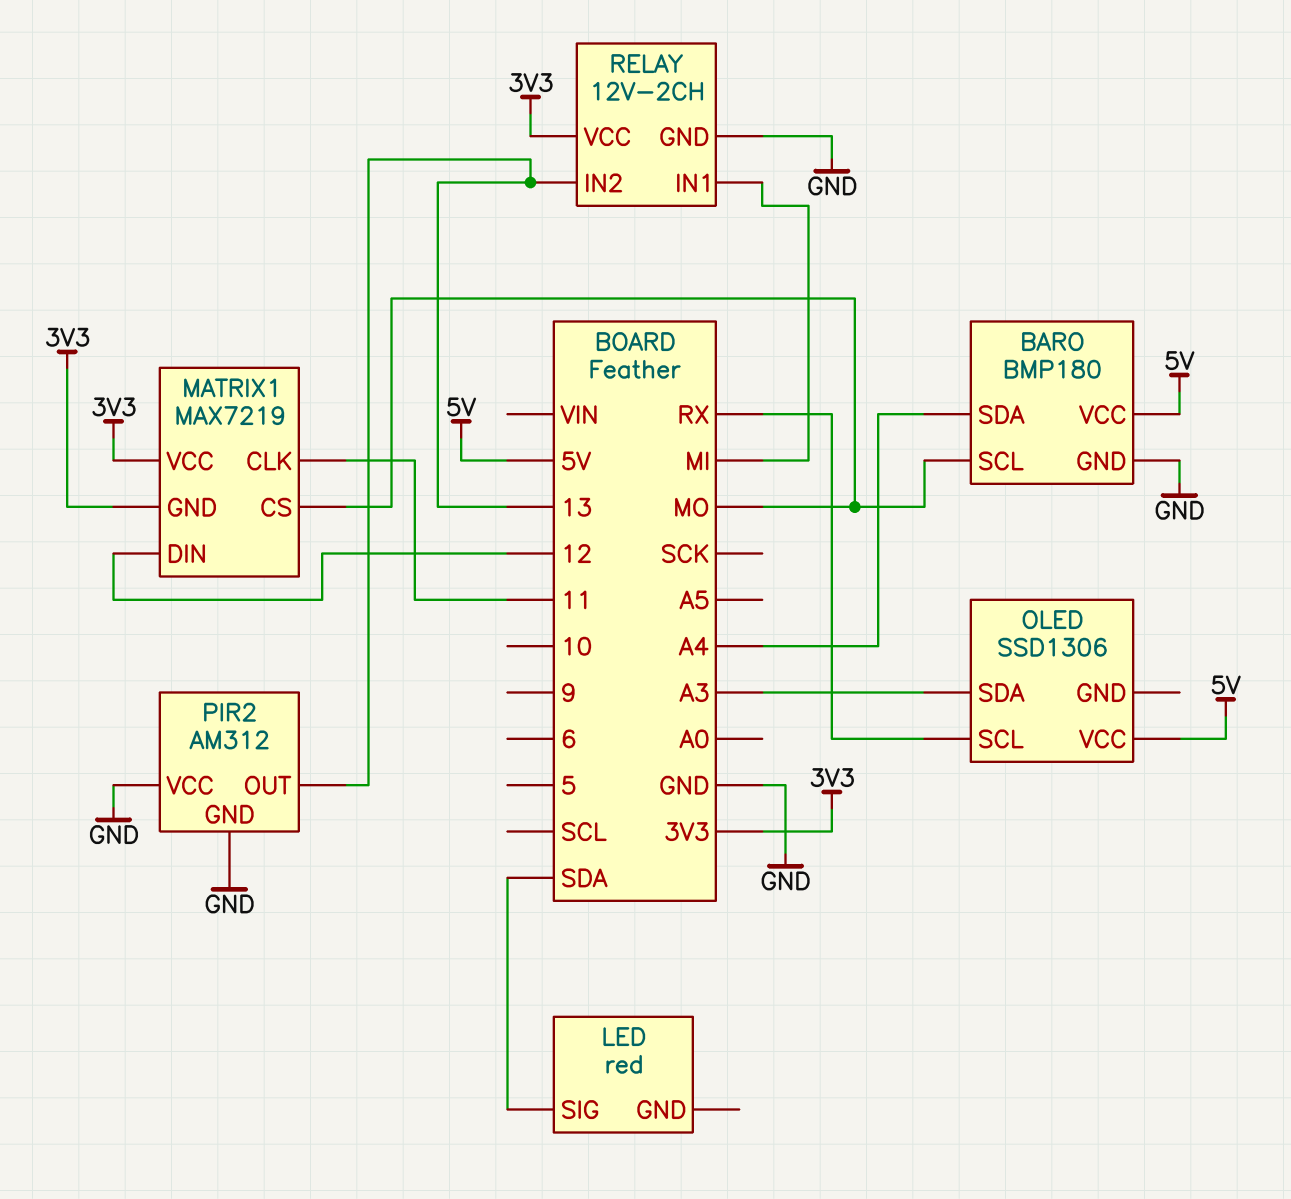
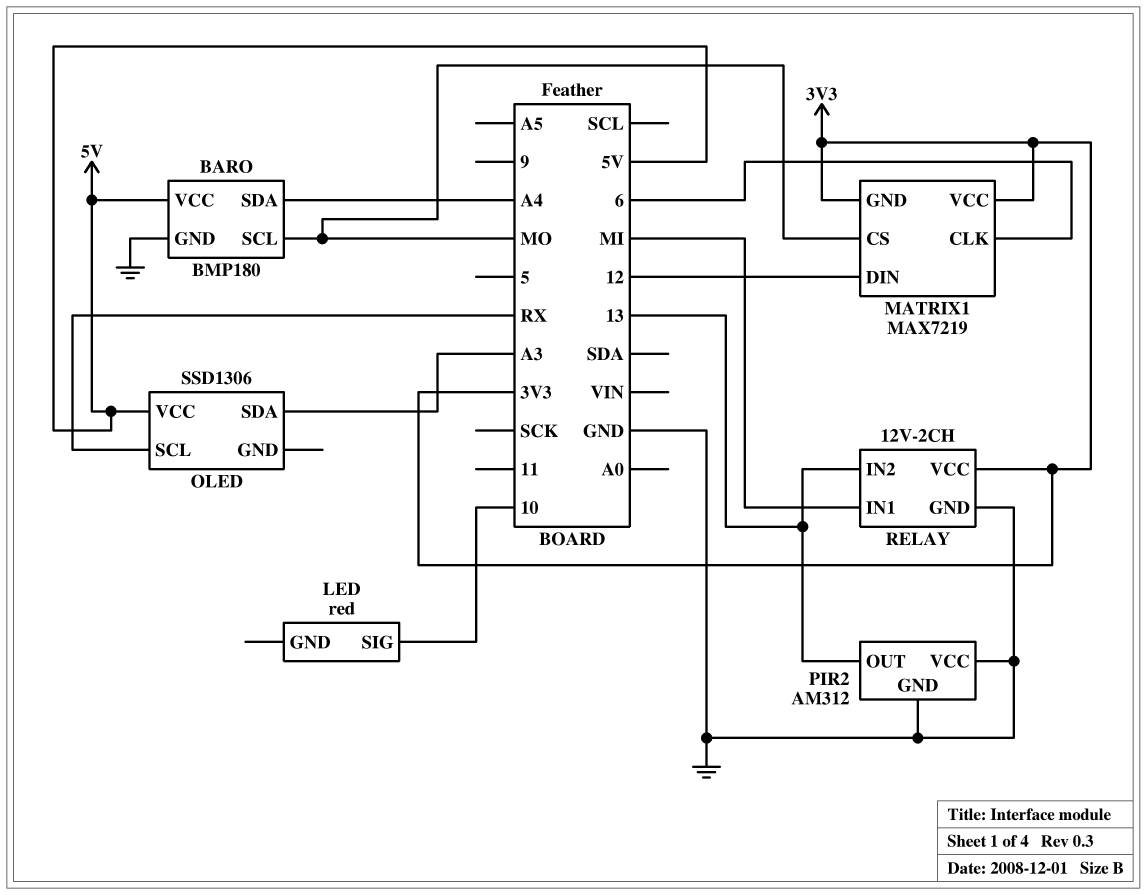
LED pin SIG: SDA -> 10
MATRIX1 pin CLK: 11 -> 6

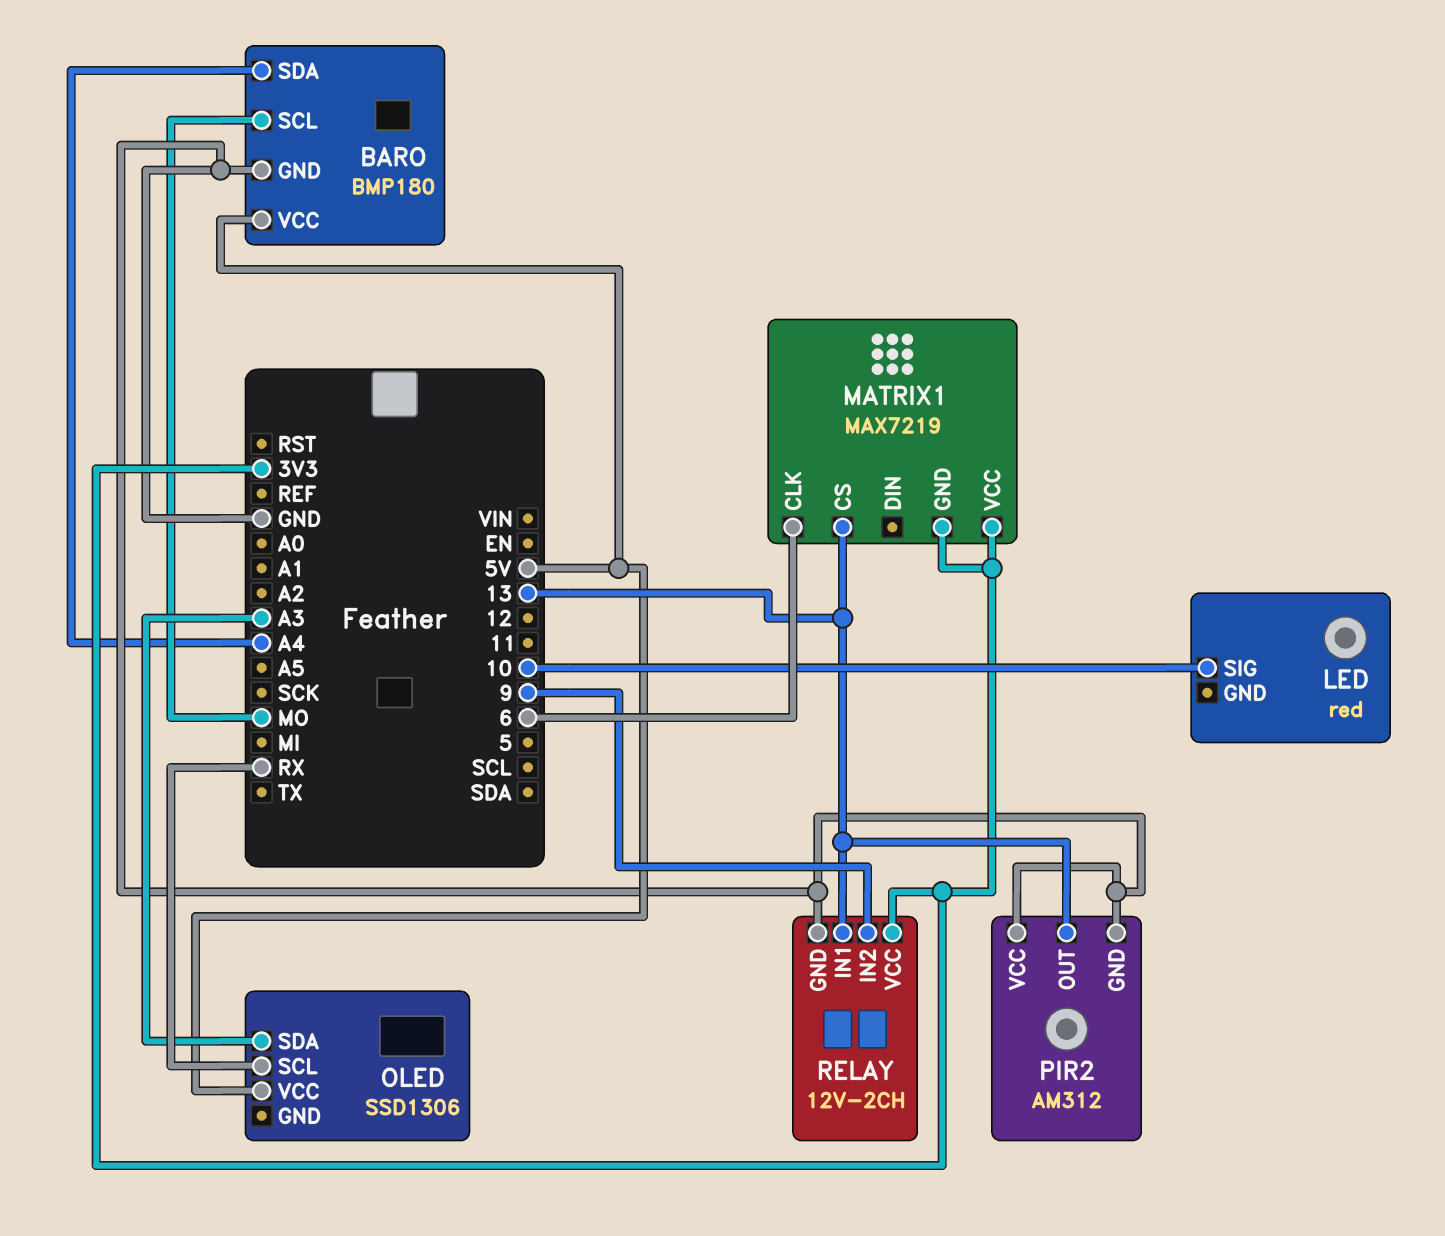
MATRIX1 pin CS: MO -> 13
MATRIX1 pin DIN: 12 -> none
RELAY pin IN1: MI -> 13
RELAY pin IN2: 13 -> 9

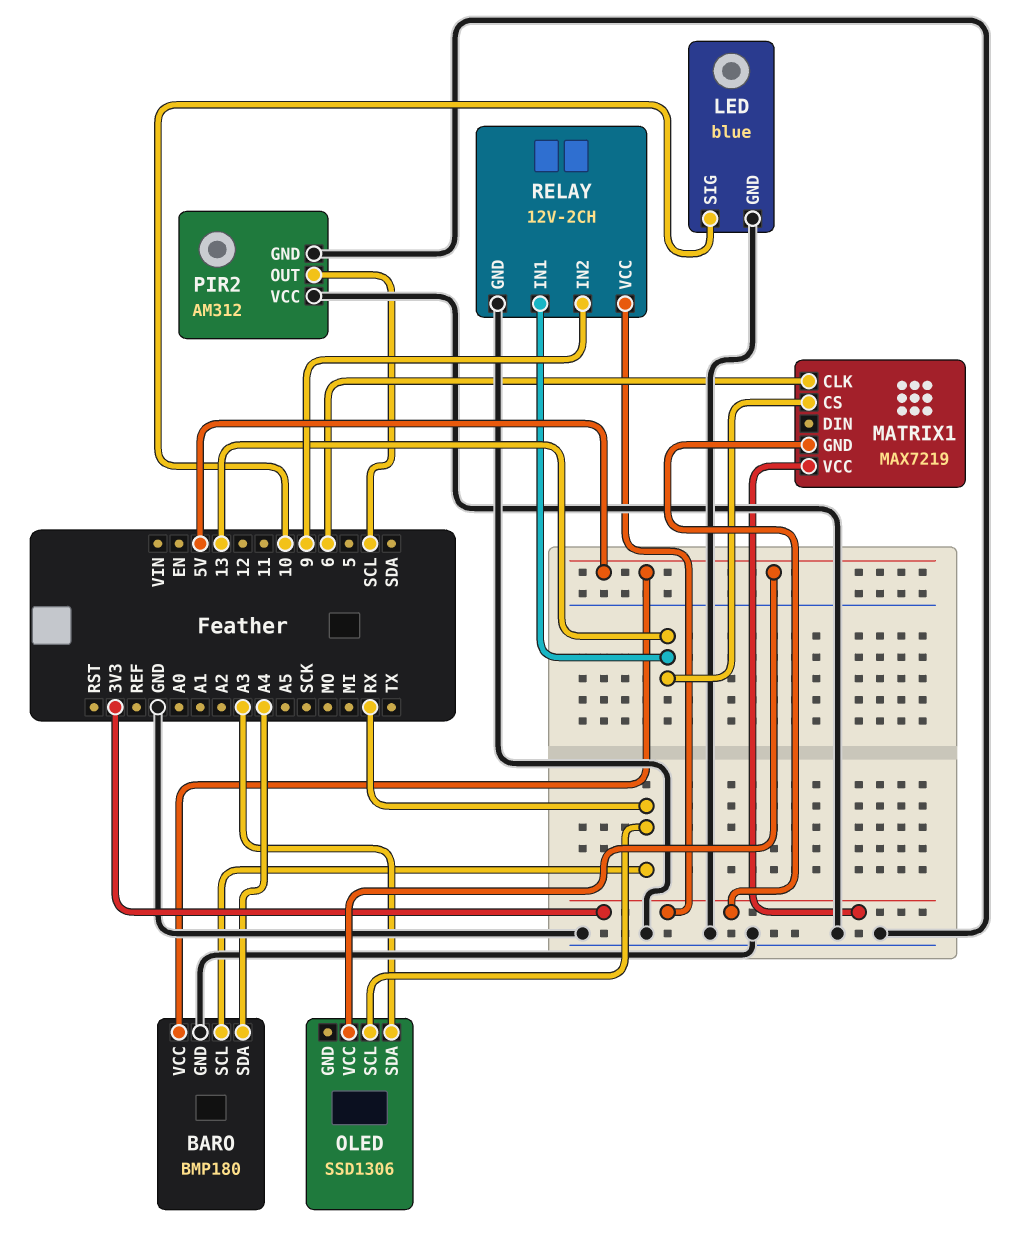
BARO pin SCL: MO -> RX
LED: red -> blue
LED pin GND: none -> GND
PIR2 pin OUT: 13 -> SCL

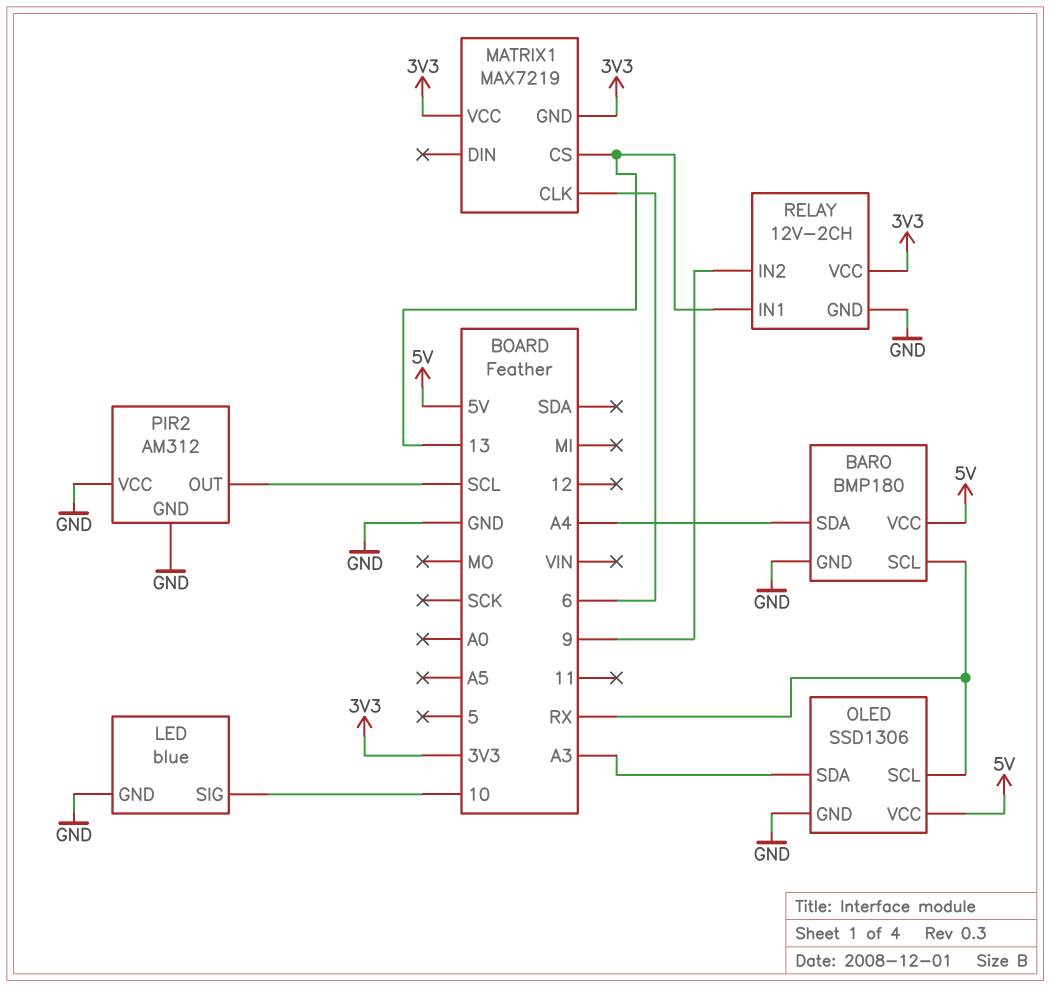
OLED pin GND: none -> GND

